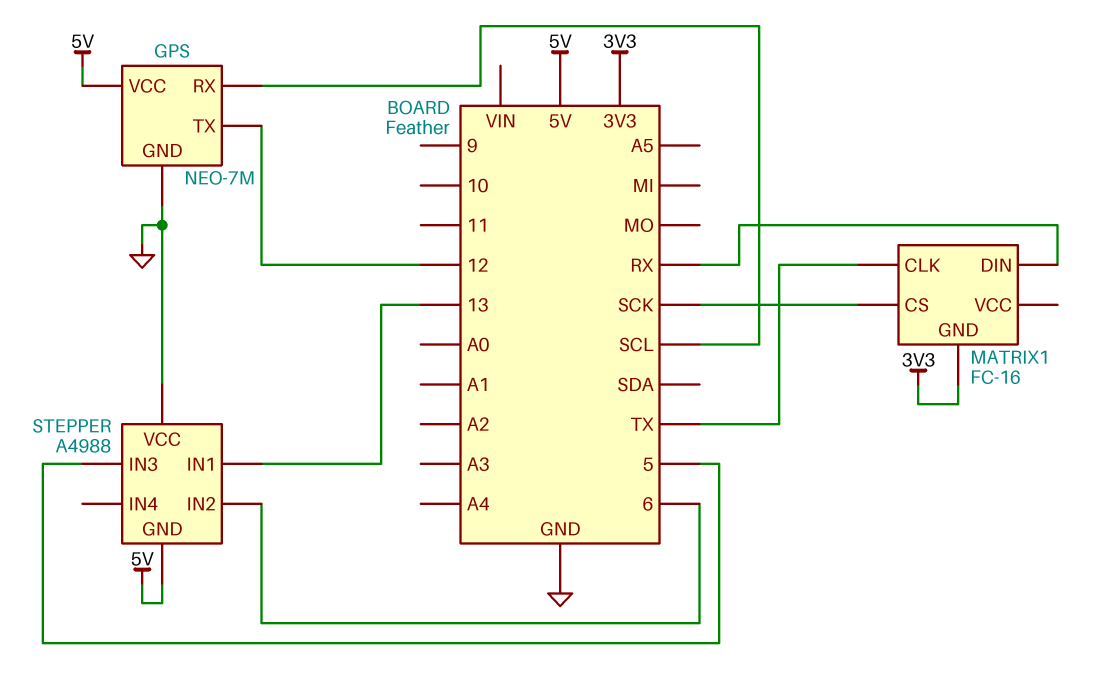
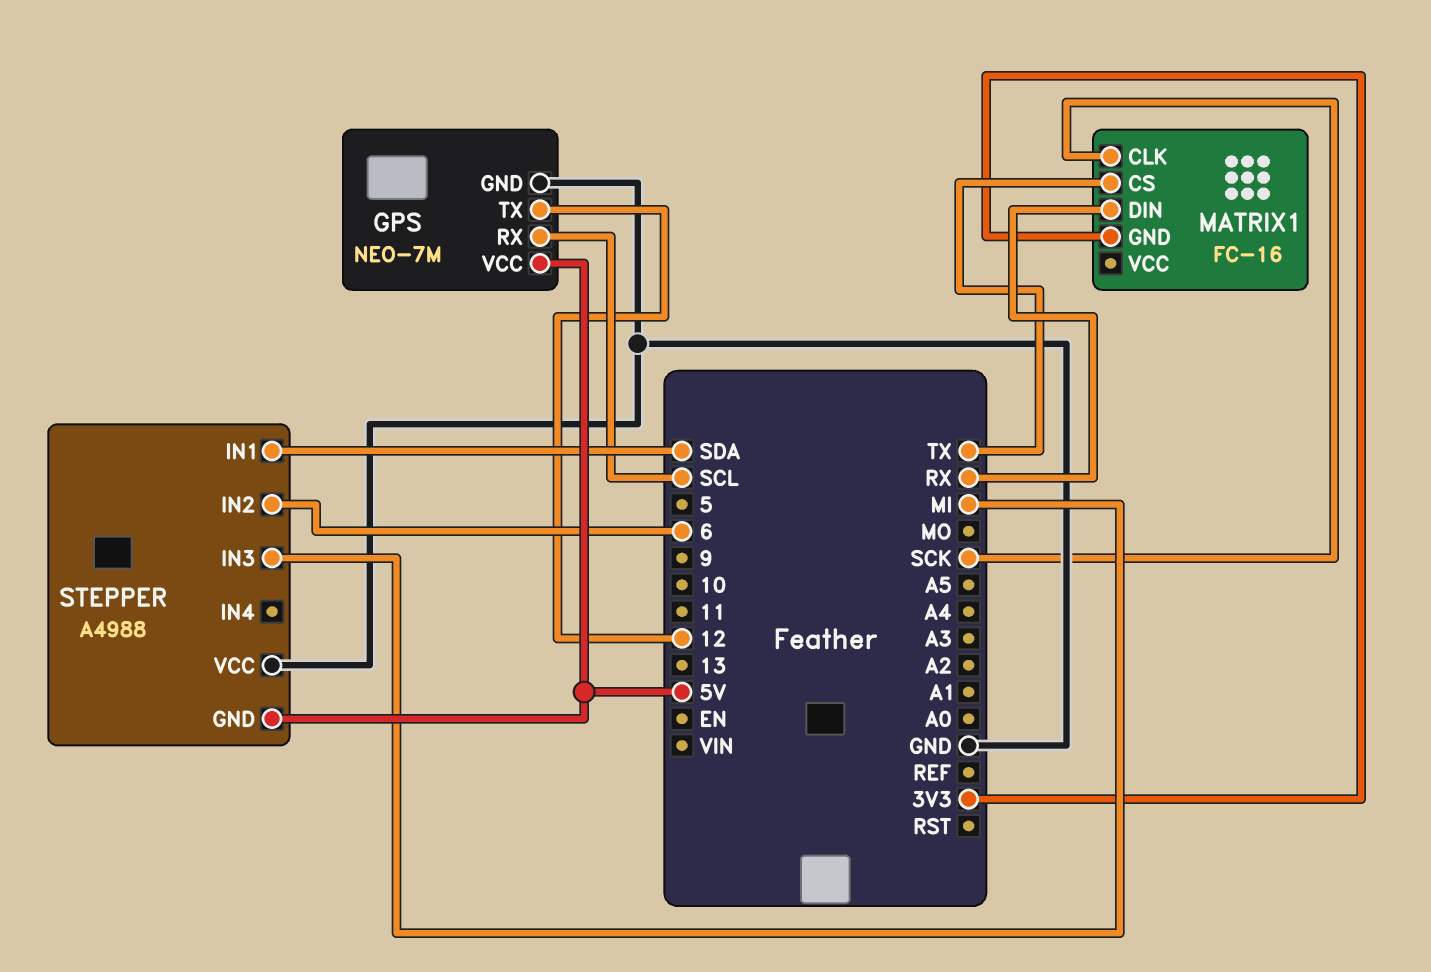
MATRIX1 pin CLK: TX -> SCK
MATRIX1 pin CS: SCK -> TX
STEPPER pin IN1: 13 -> SDA
STEPPER pin IN3: 5 -> MI

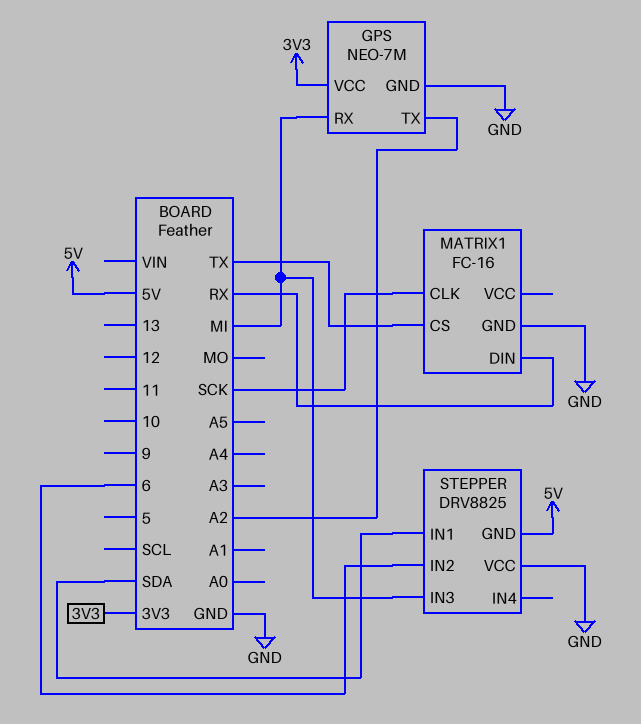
GPS pin RX: SCL -> MI
GPS pin TX: 12 -> A2
GPS pin VCC: 5V -> 3V3
MATRIX1 pin GND: 3V3 -> GND
STEPPER: A4988 -> DRV8825

